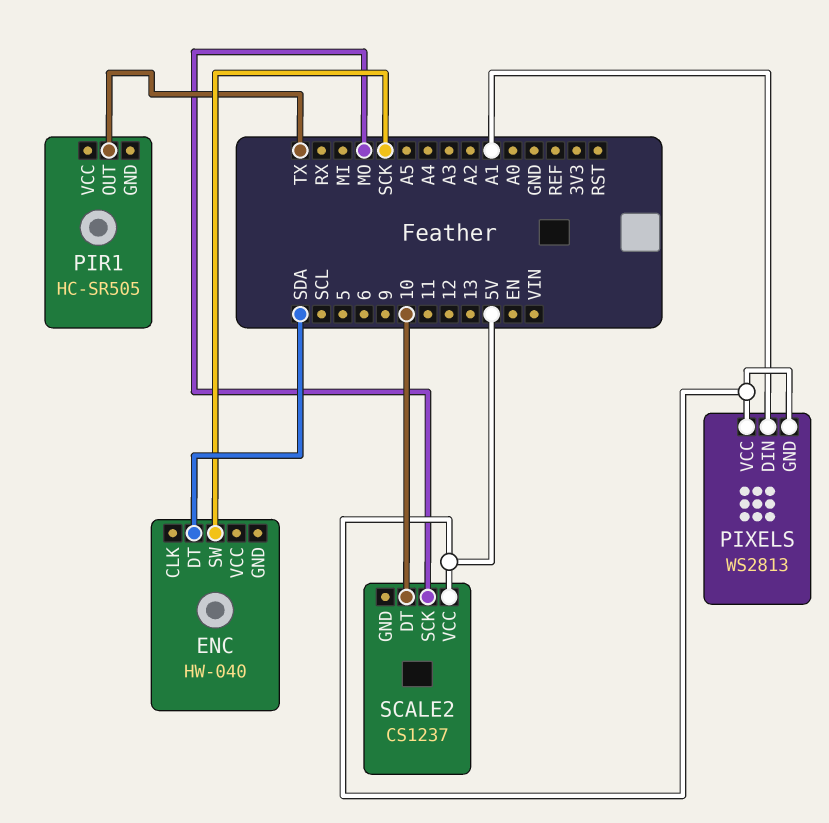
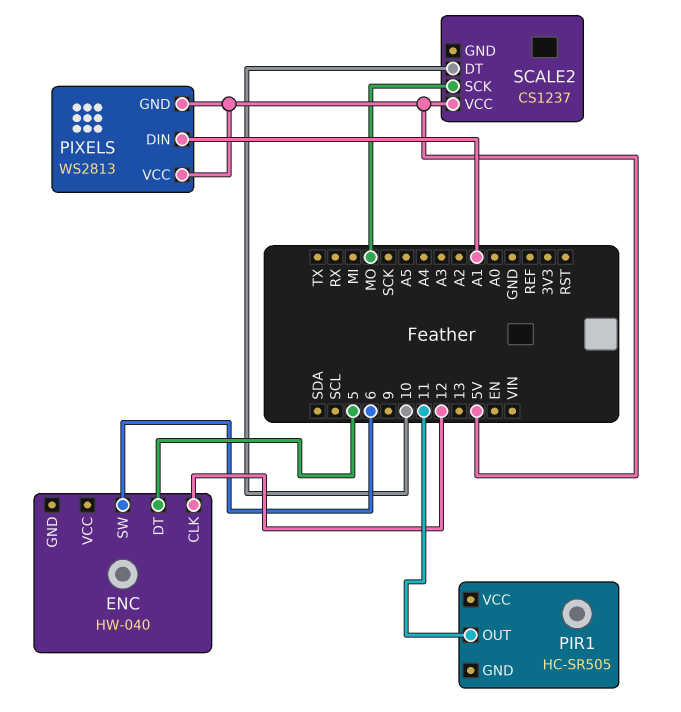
ENC pin CLK: none -> 12
ENC pin DT: SDA -> 5
ENC pin SW: SCK -> 6
PIR1 pin OUT: TX -> 11

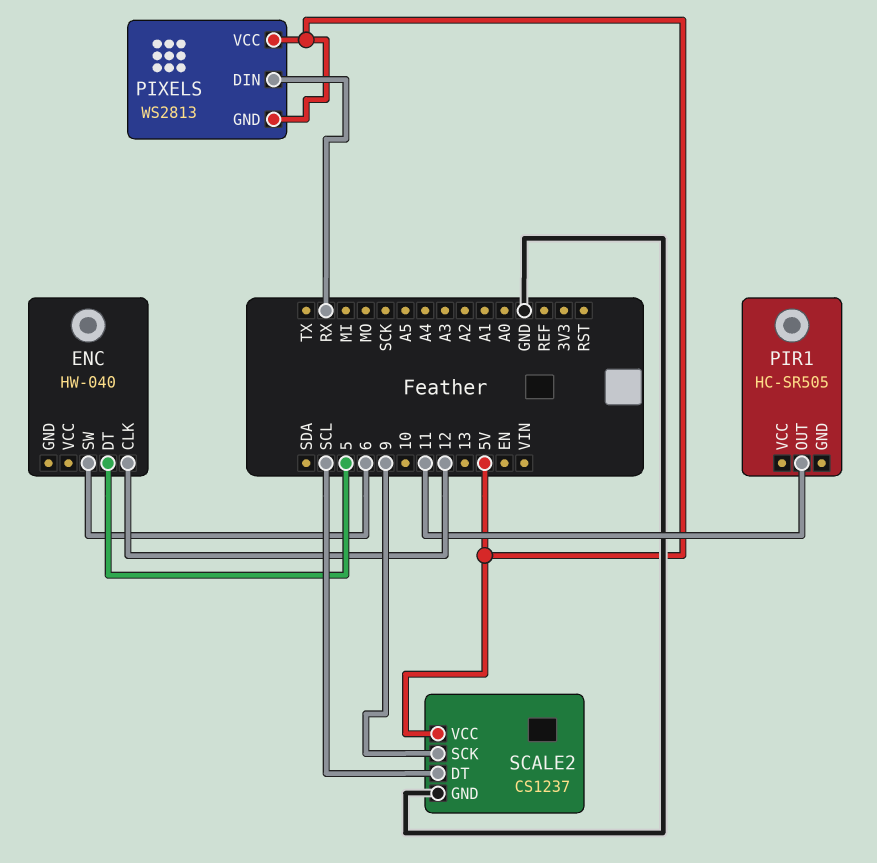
PIXELS pin DIN: A1 -> RX
SCALE2 pin DT: 10 -> SCL
SCALE2 pin GND: none -> GND
SCALE2 pin SCK: MO -> 9

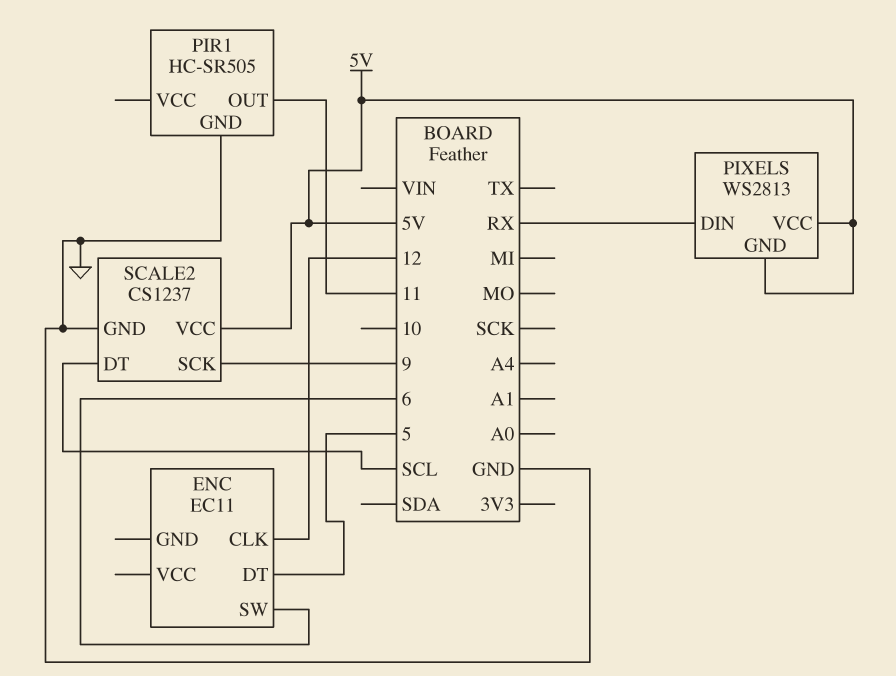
ENC: HW-040 -> EC11
PIR1 pin GND: none -> GND

